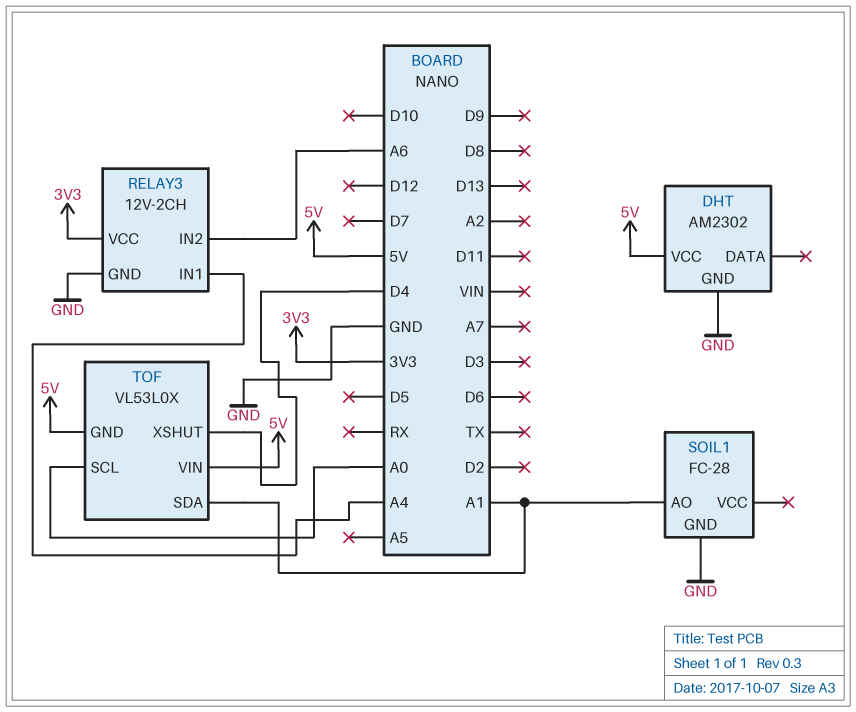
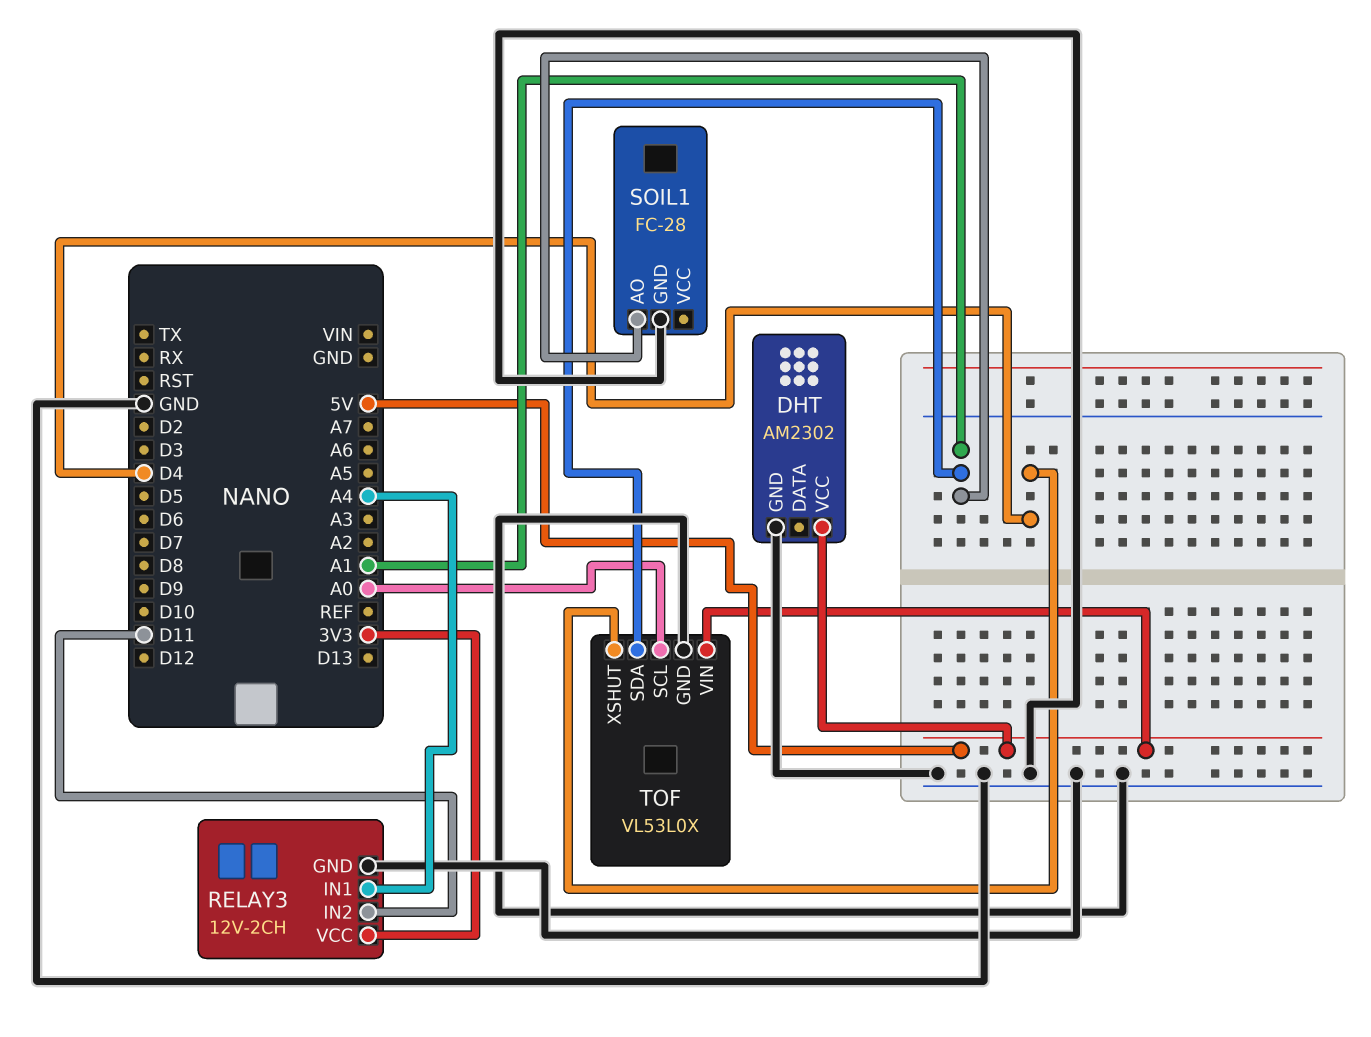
RELAY3 pin IN2: A6 -> D11
TOF pin GND: 5V -> GND

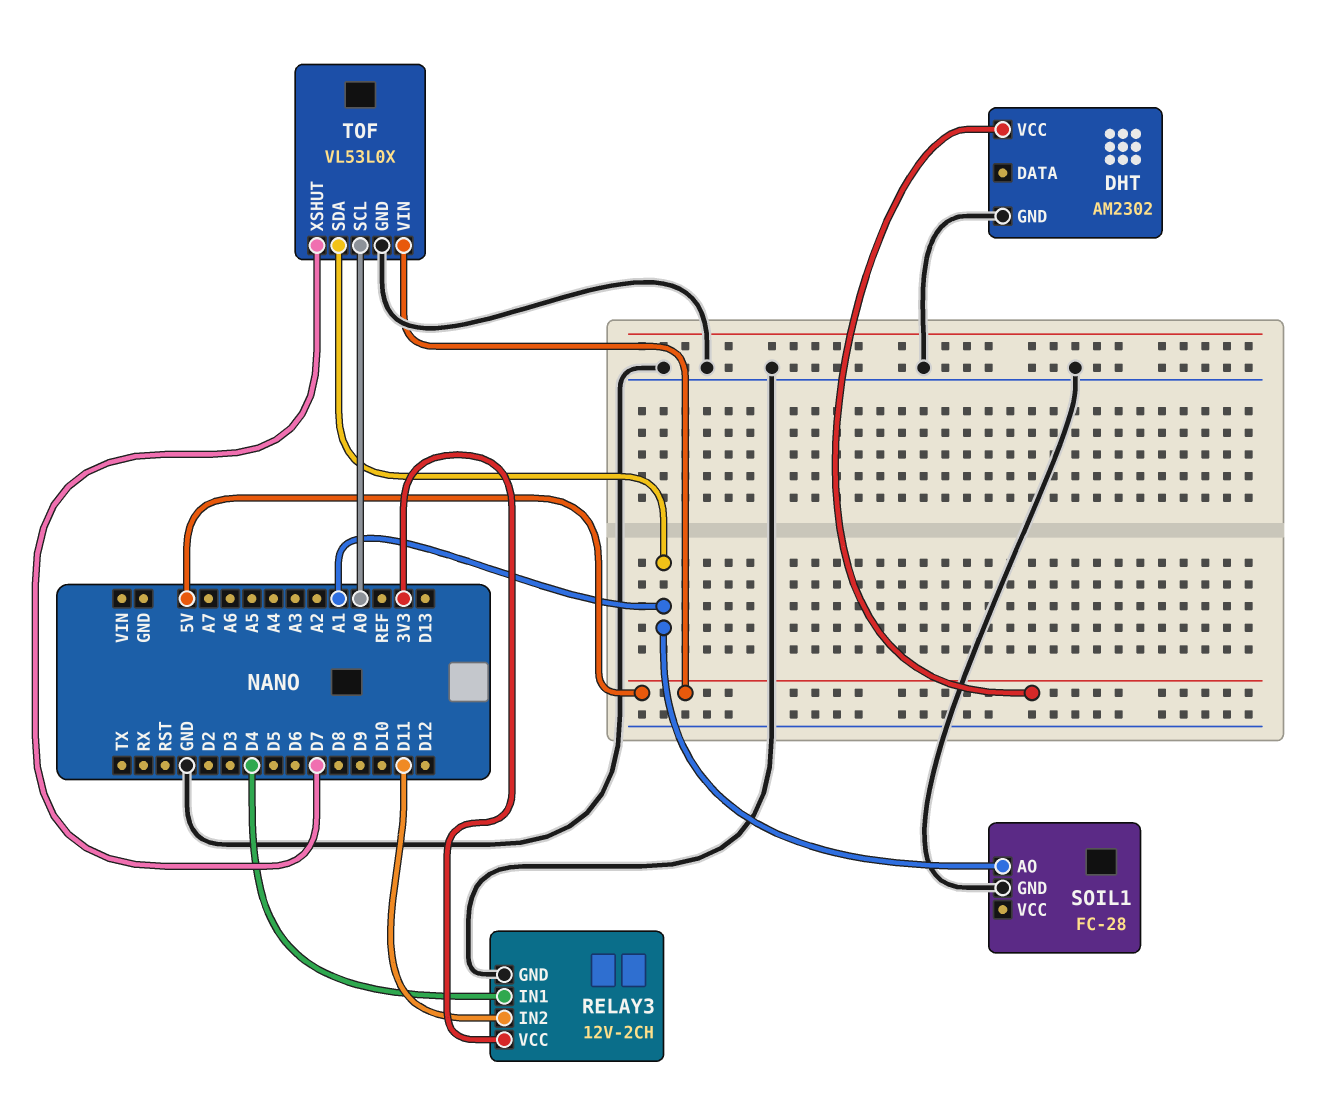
RELAY3 pin IN1: A4 -> D4
TOF pin XSHUT: D4 -> D7

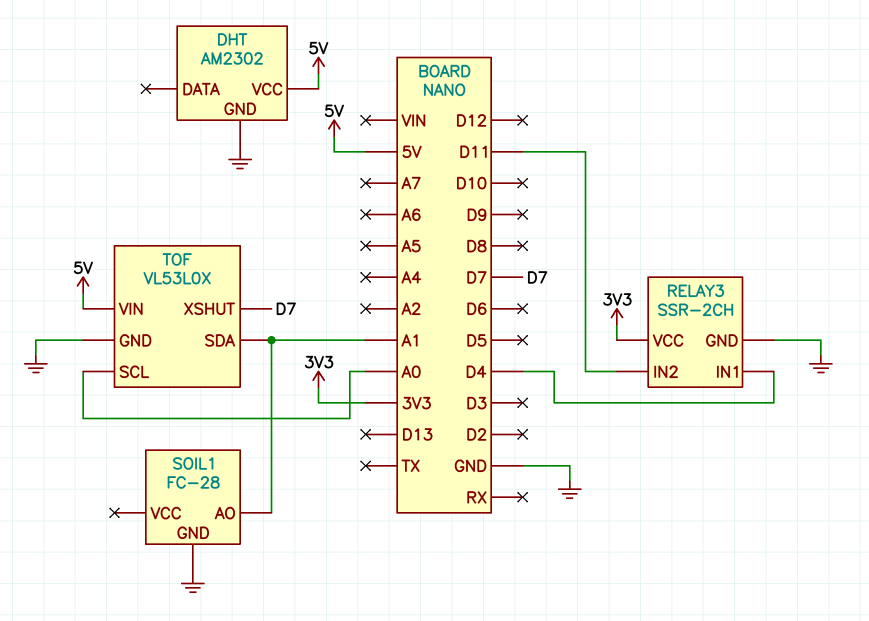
RELAY3: 12V-2CH -> SSR-2CH

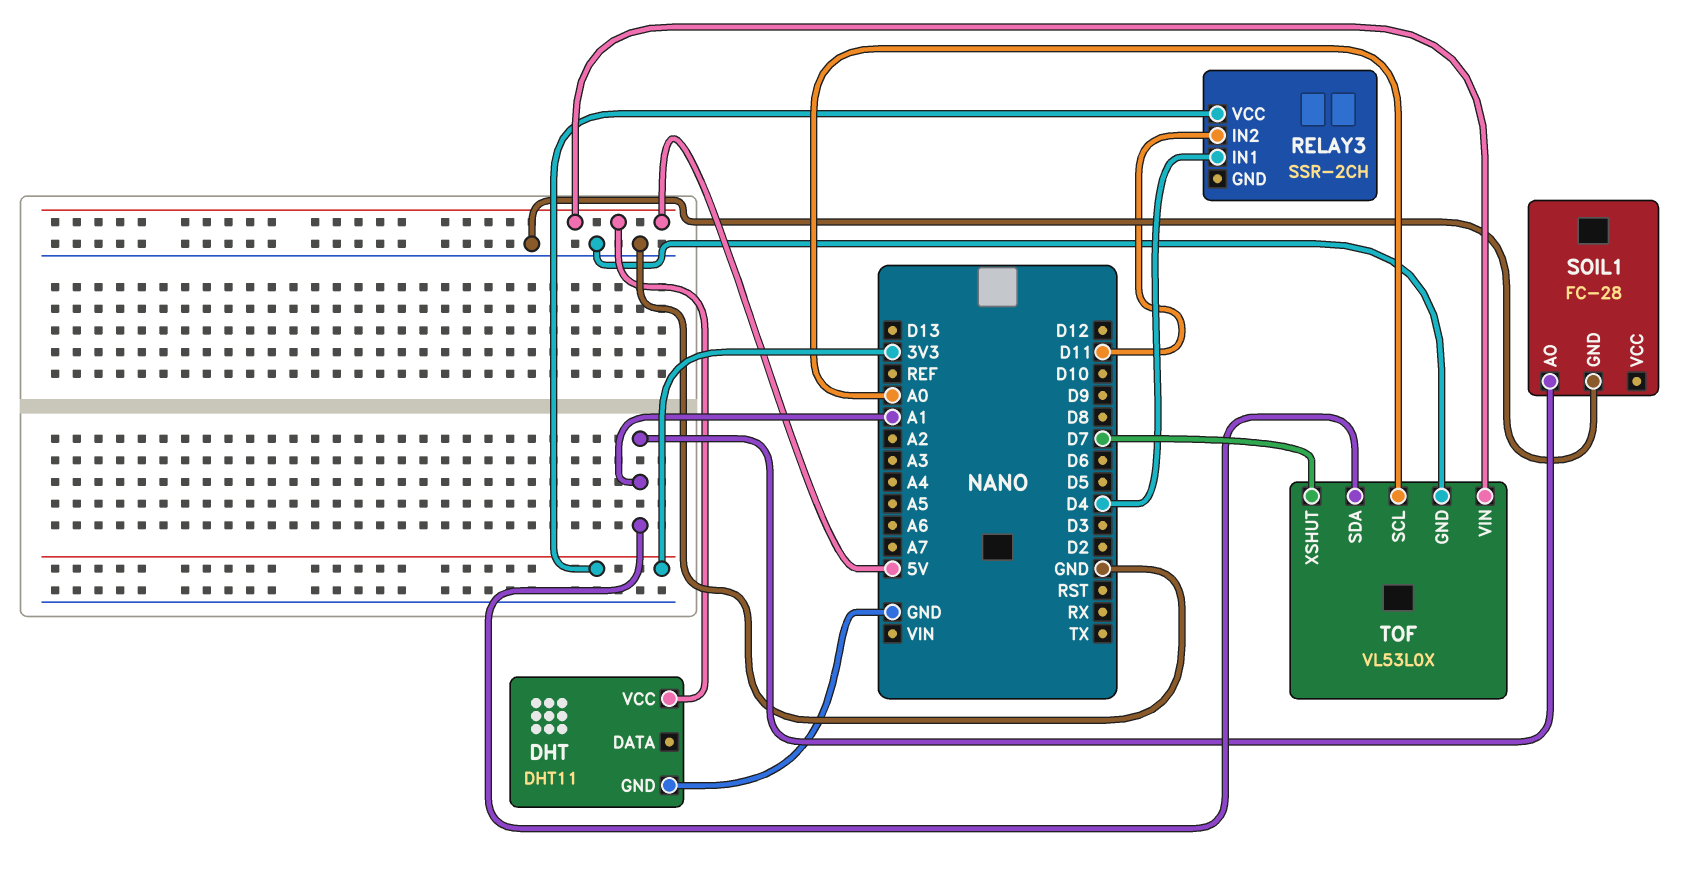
DHT: AM2302 -> DHT11
RELAY3 pin GND: GND -> none

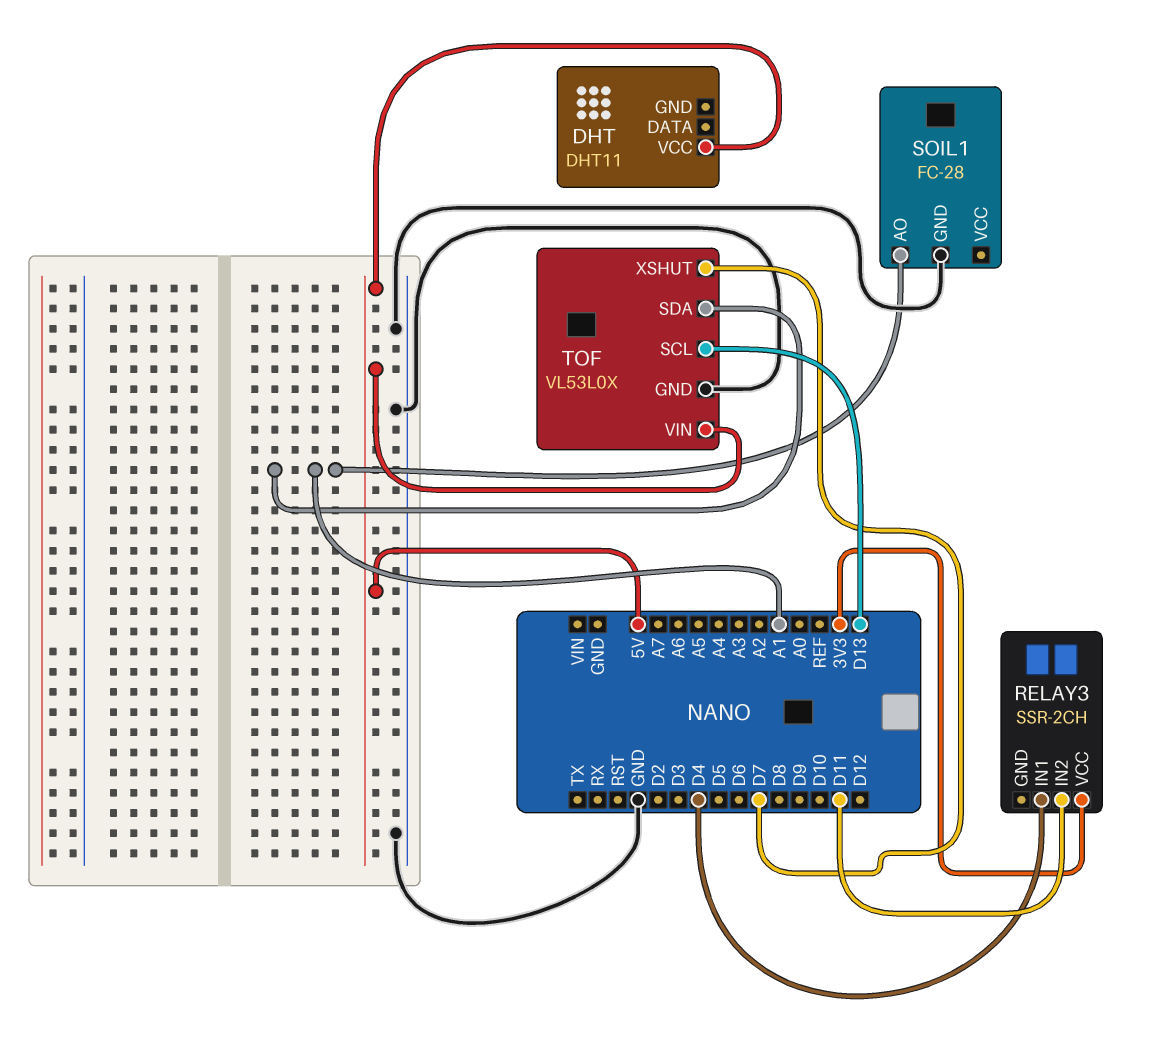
DHT pin GND: GND -> none
TOF pin SCL: A0 -> D13

